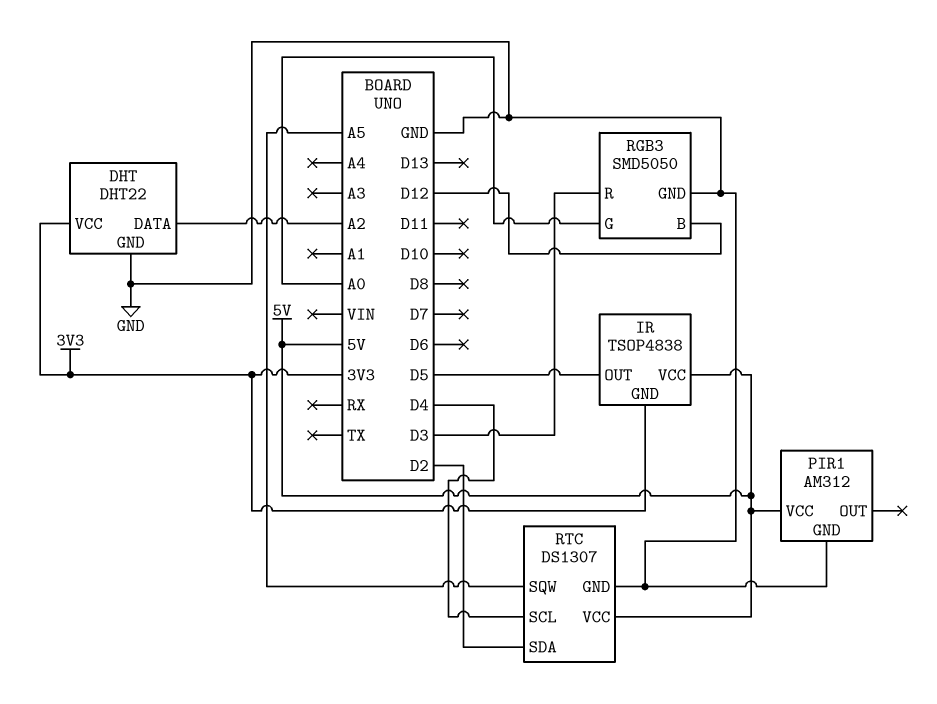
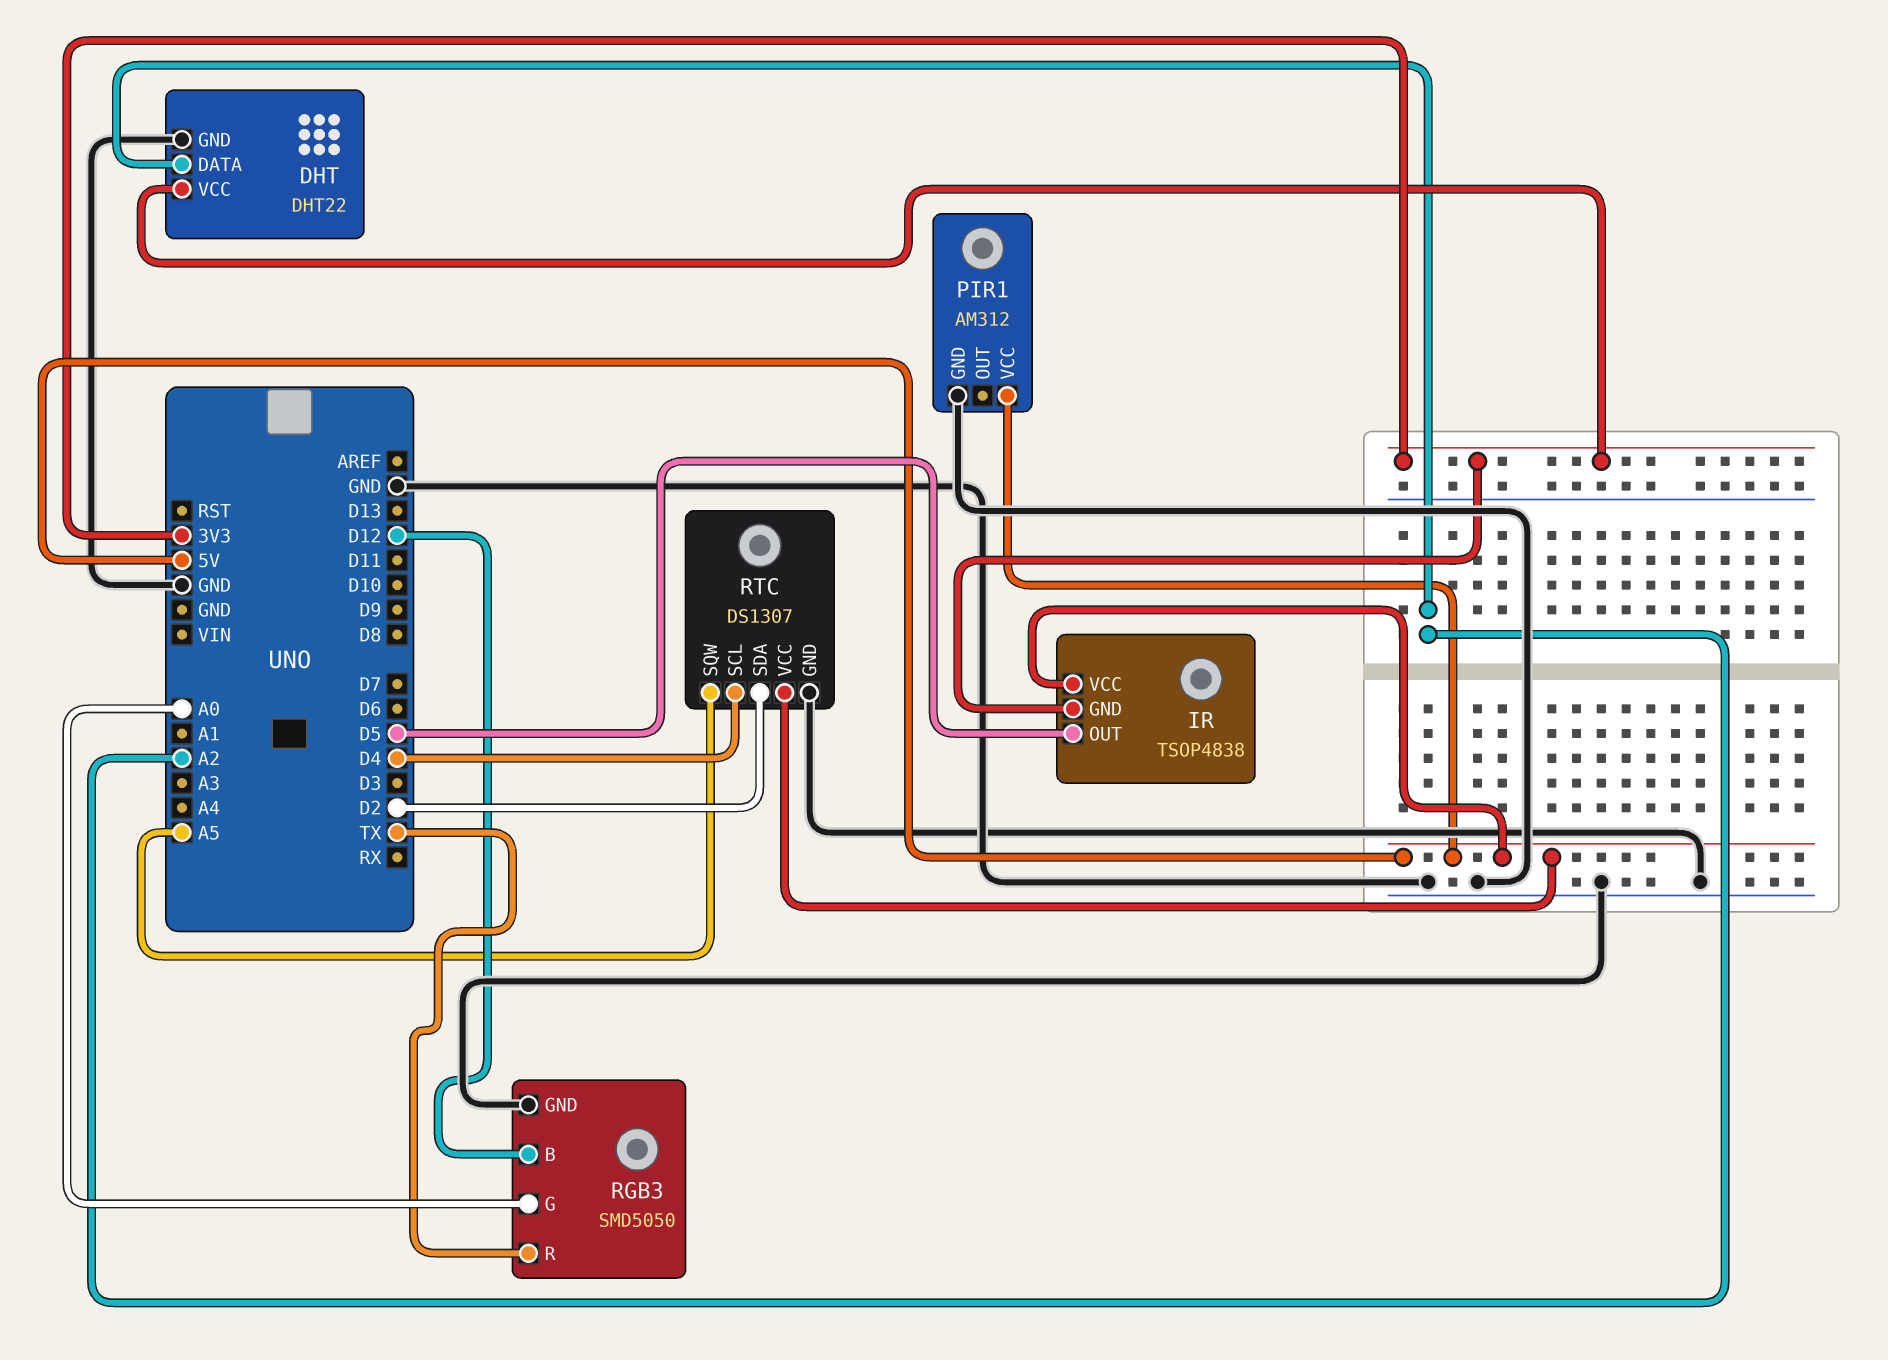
RGB3 pin R: D3 -> TX

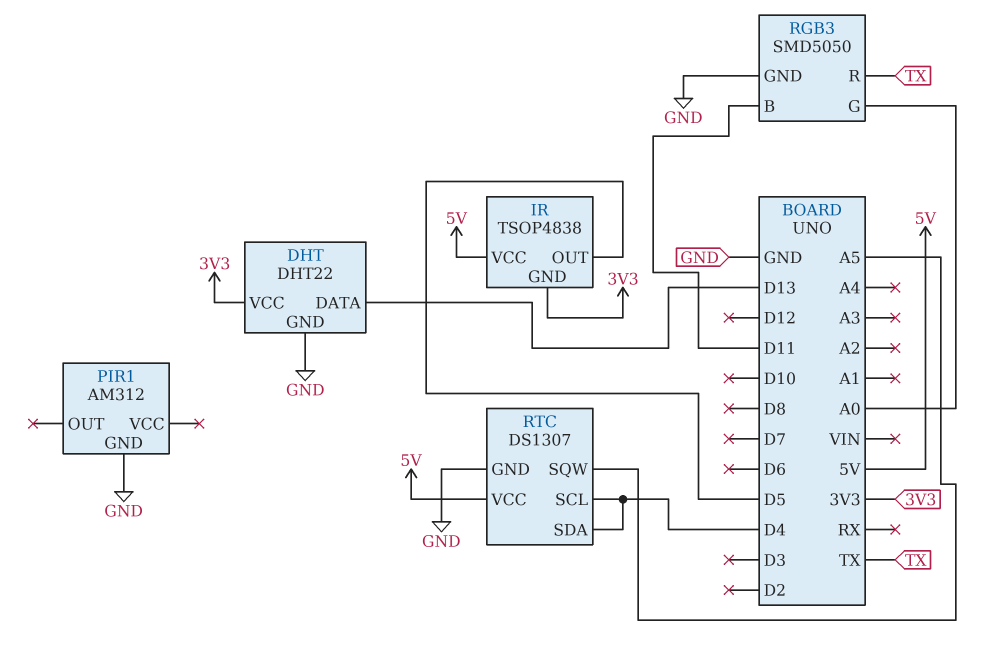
DHT pin DATA: A2 -> D13
PIR1 pin VCC: 5V -> none
RGB3 pin B: D12 -> D11
RTC pin SDA: D2 -> D4

